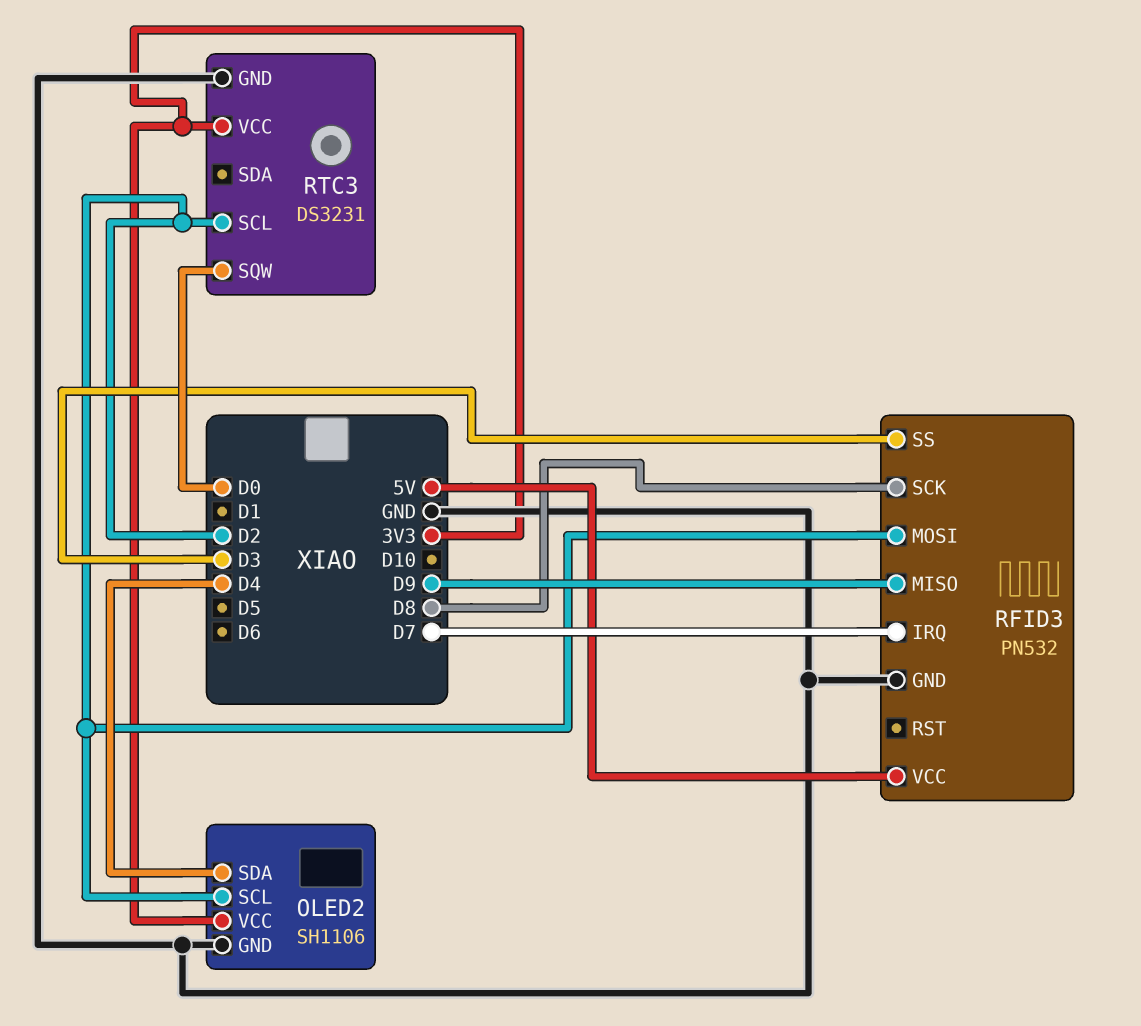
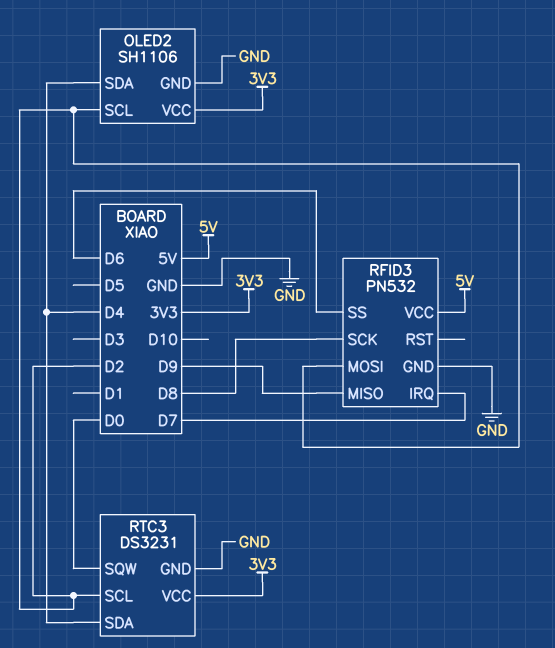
RFID3 pin SS: D3 -> D6
RTC3 pin SDA: none -> D4

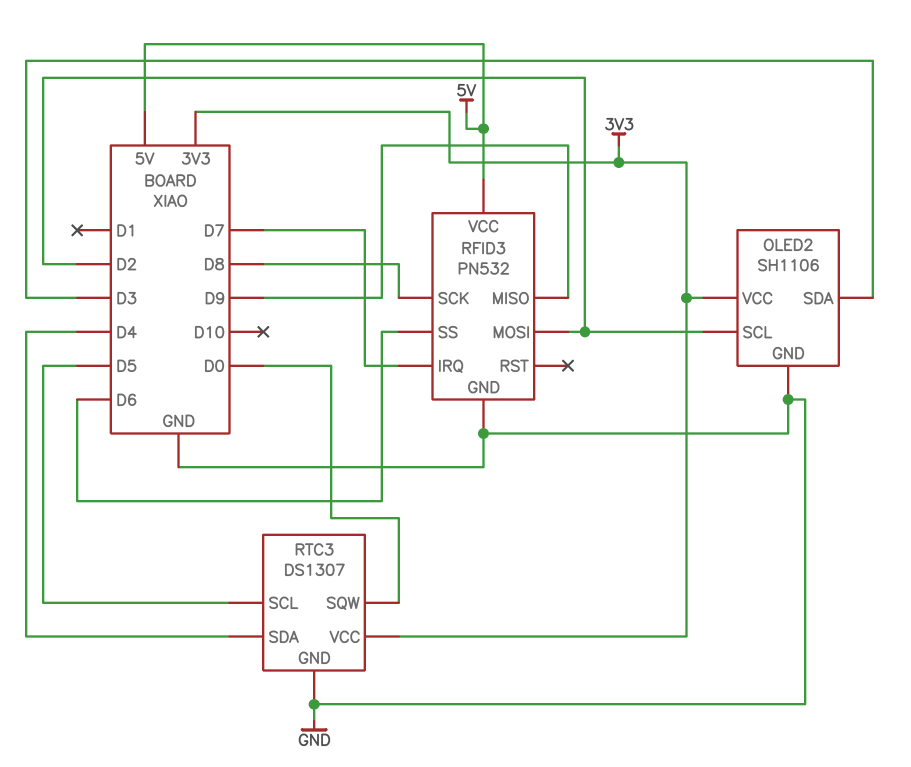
OLED2 pin SDA: D4 -> D3
RTC3: DS3231 -> DS1307
RTC3 pin SCL: D2 -> D5

